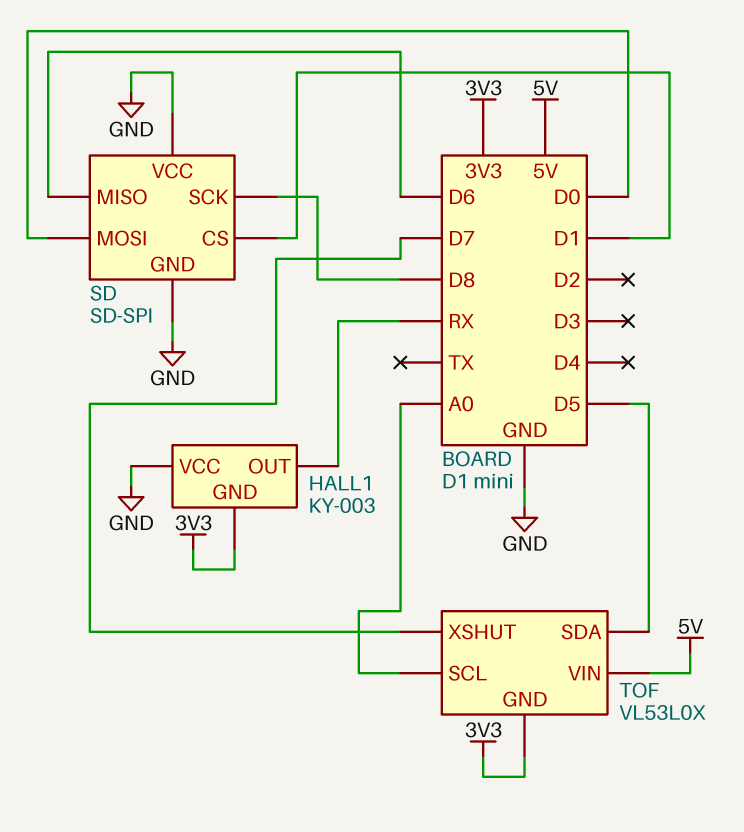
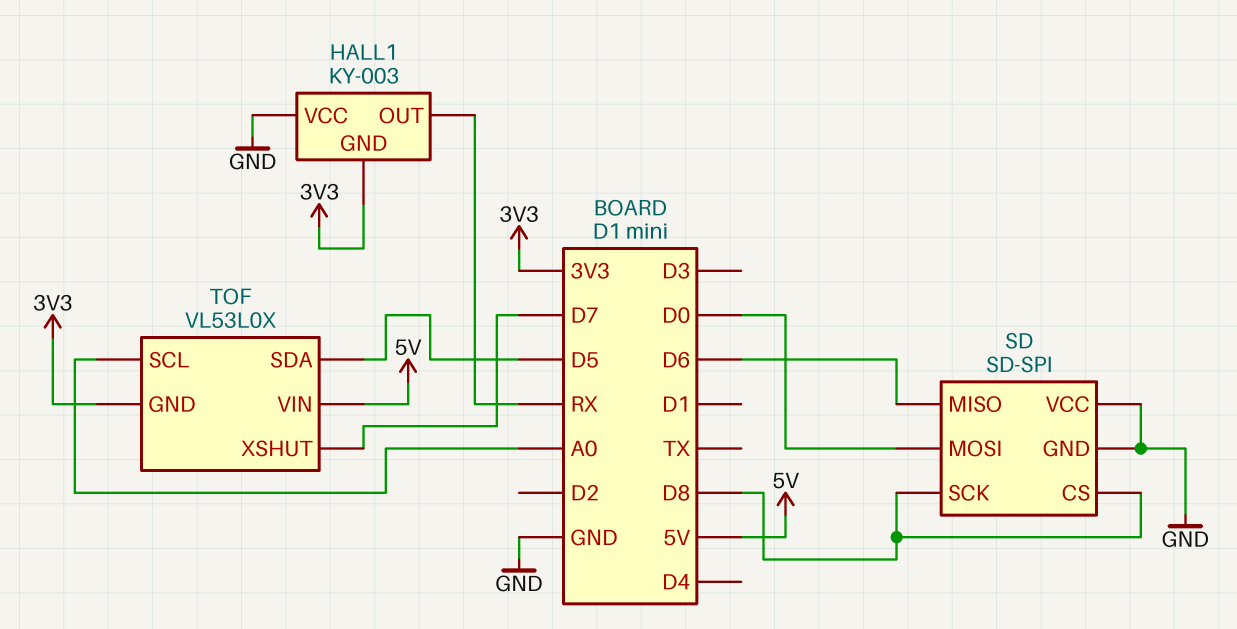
SD pin CS: D1 -> D8

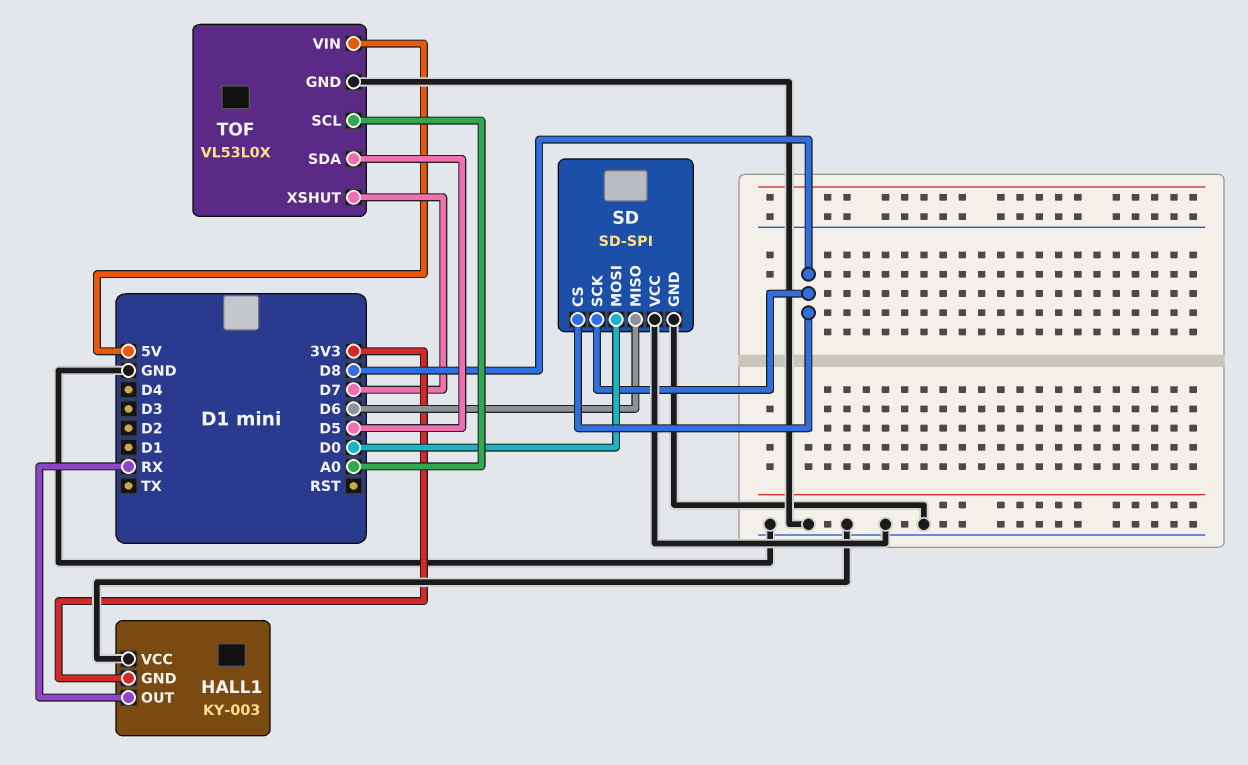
TOF pin GND: 3V3 -> GND

